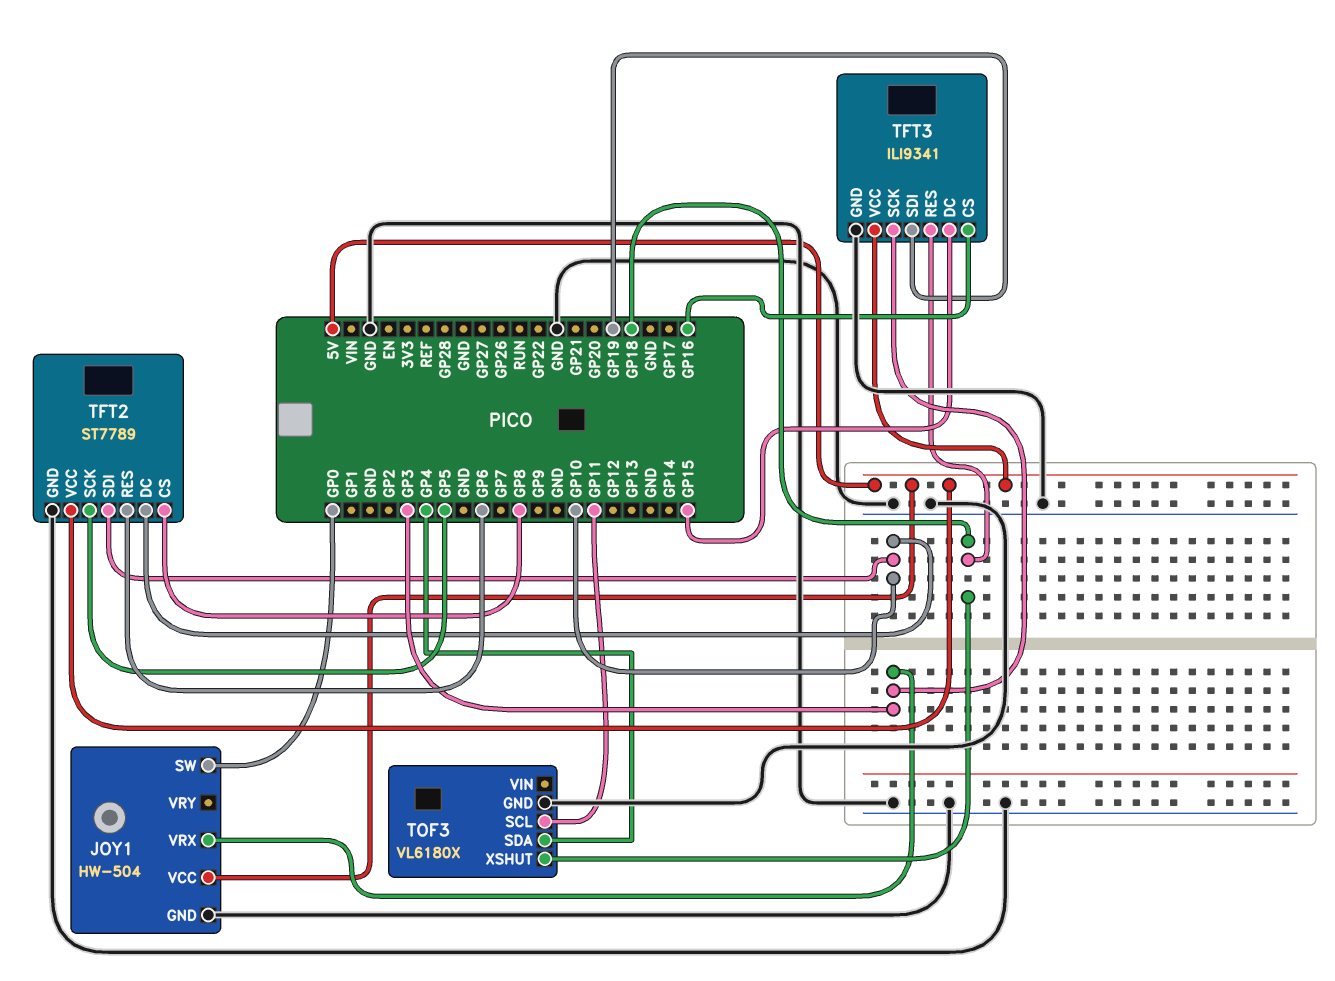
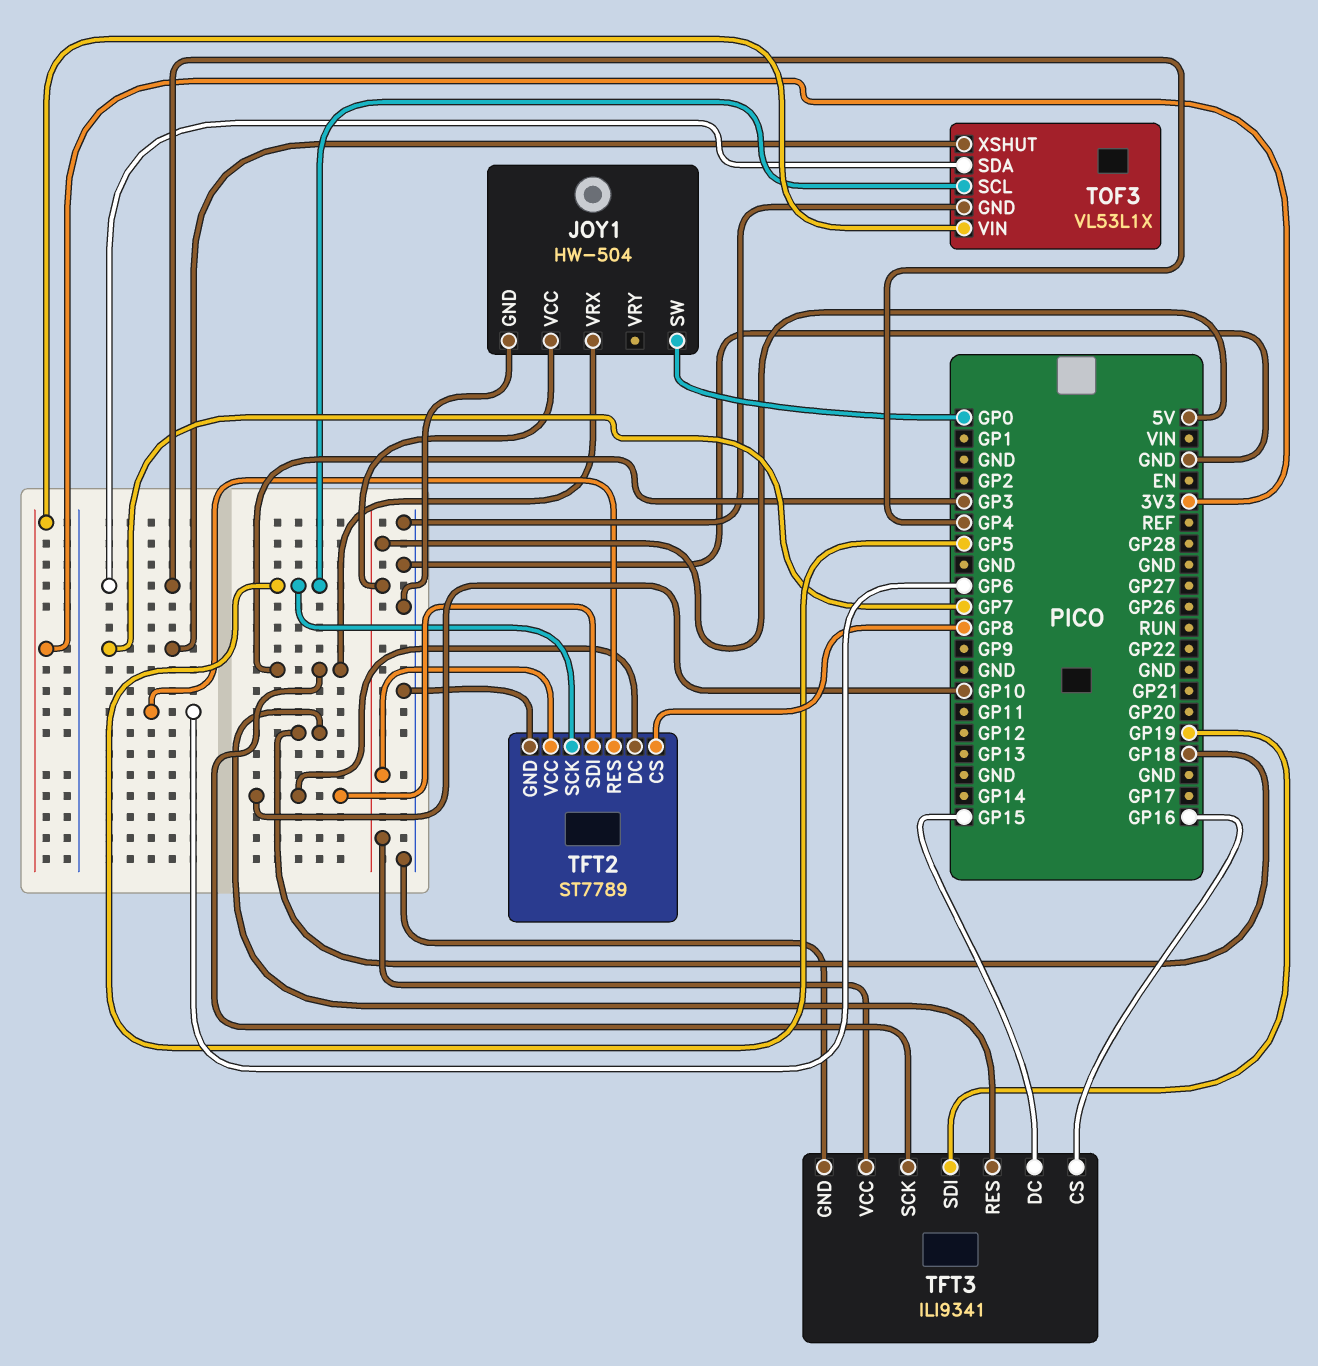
TOF3: VL6180X -> VL53L1X
TOF3 pin SCL: GP11 -> GP5
TOF3 pin VIN: none -> 3V3
TOF3 pin XSHUT: GP18 -> GP7

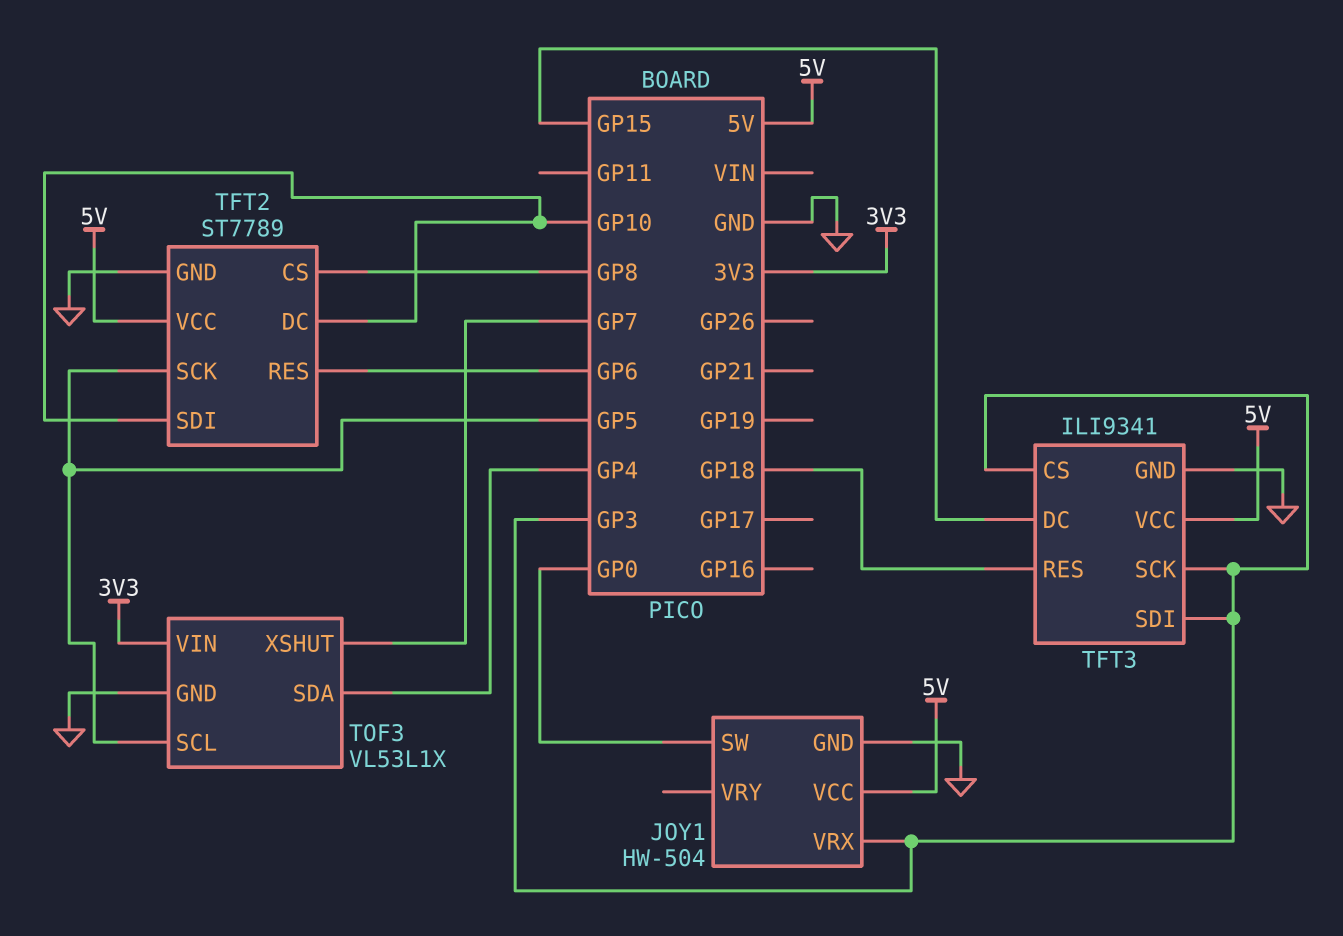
TFT3 pin CS: GP16 -> GP3
TFT3 pin SDI: GP19 -> GP3

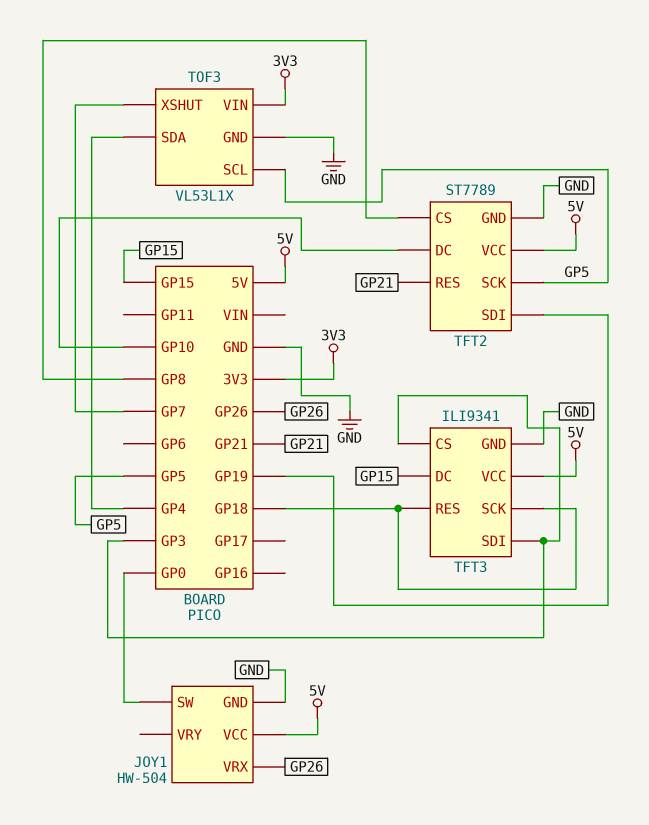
JOY1 pin VRX: GP3 -> GP26
TFT2 pin RES: GP6 -> GP21
TFT2 pin SDI: GP10 -> GP19
TFT3 pin SCK: GP3 -> GP18

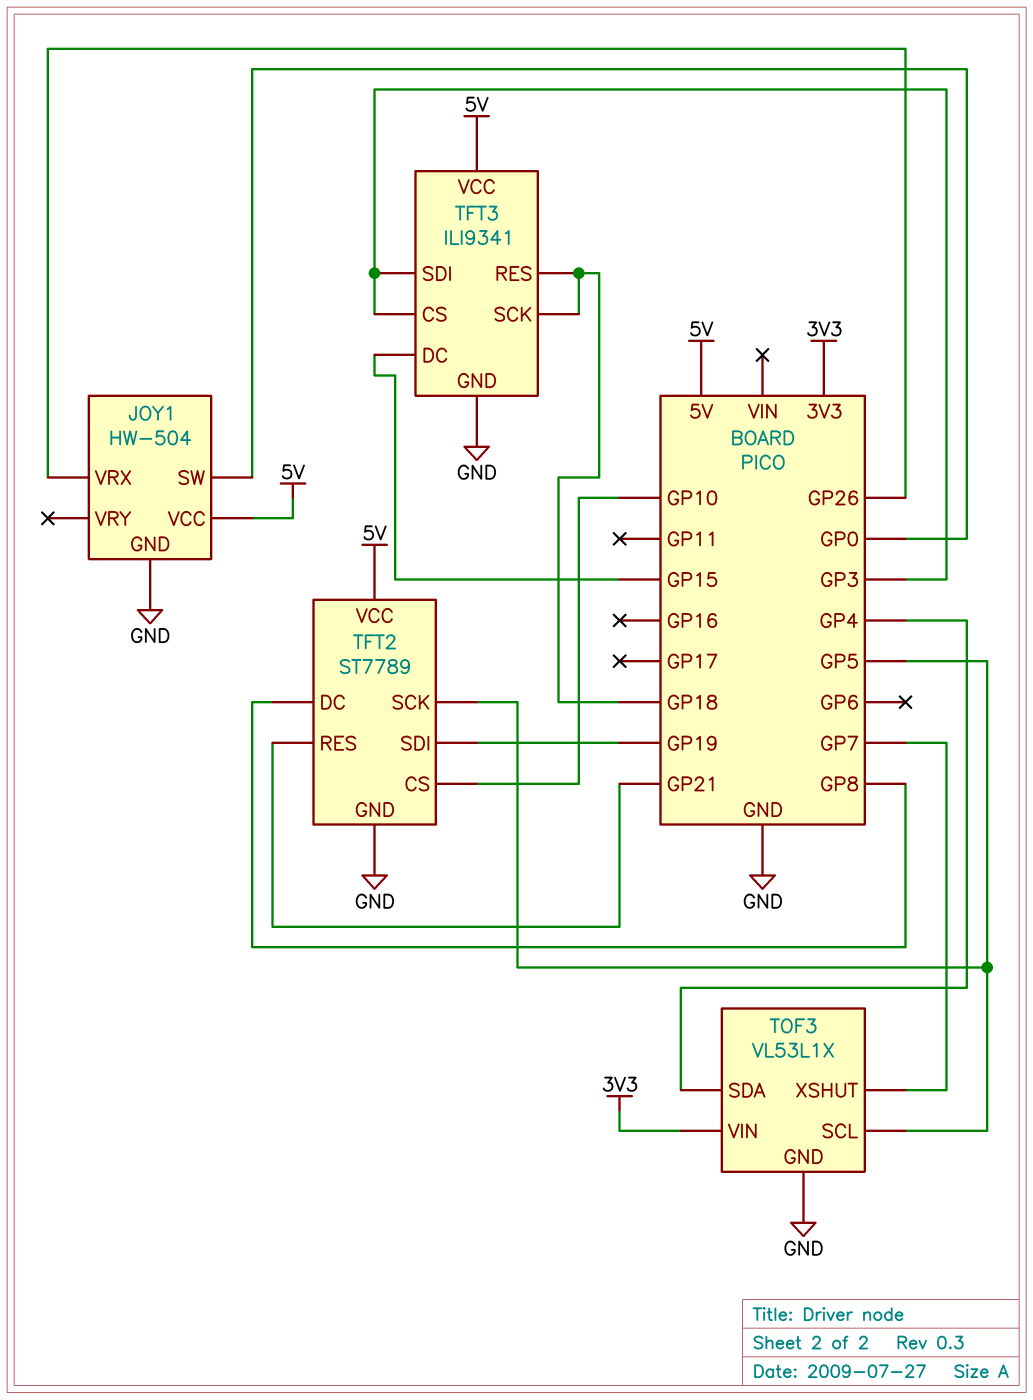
TFT2 pin CS: GP8 -> GP10
TFT2 pin DC: GP10 -> GP8

